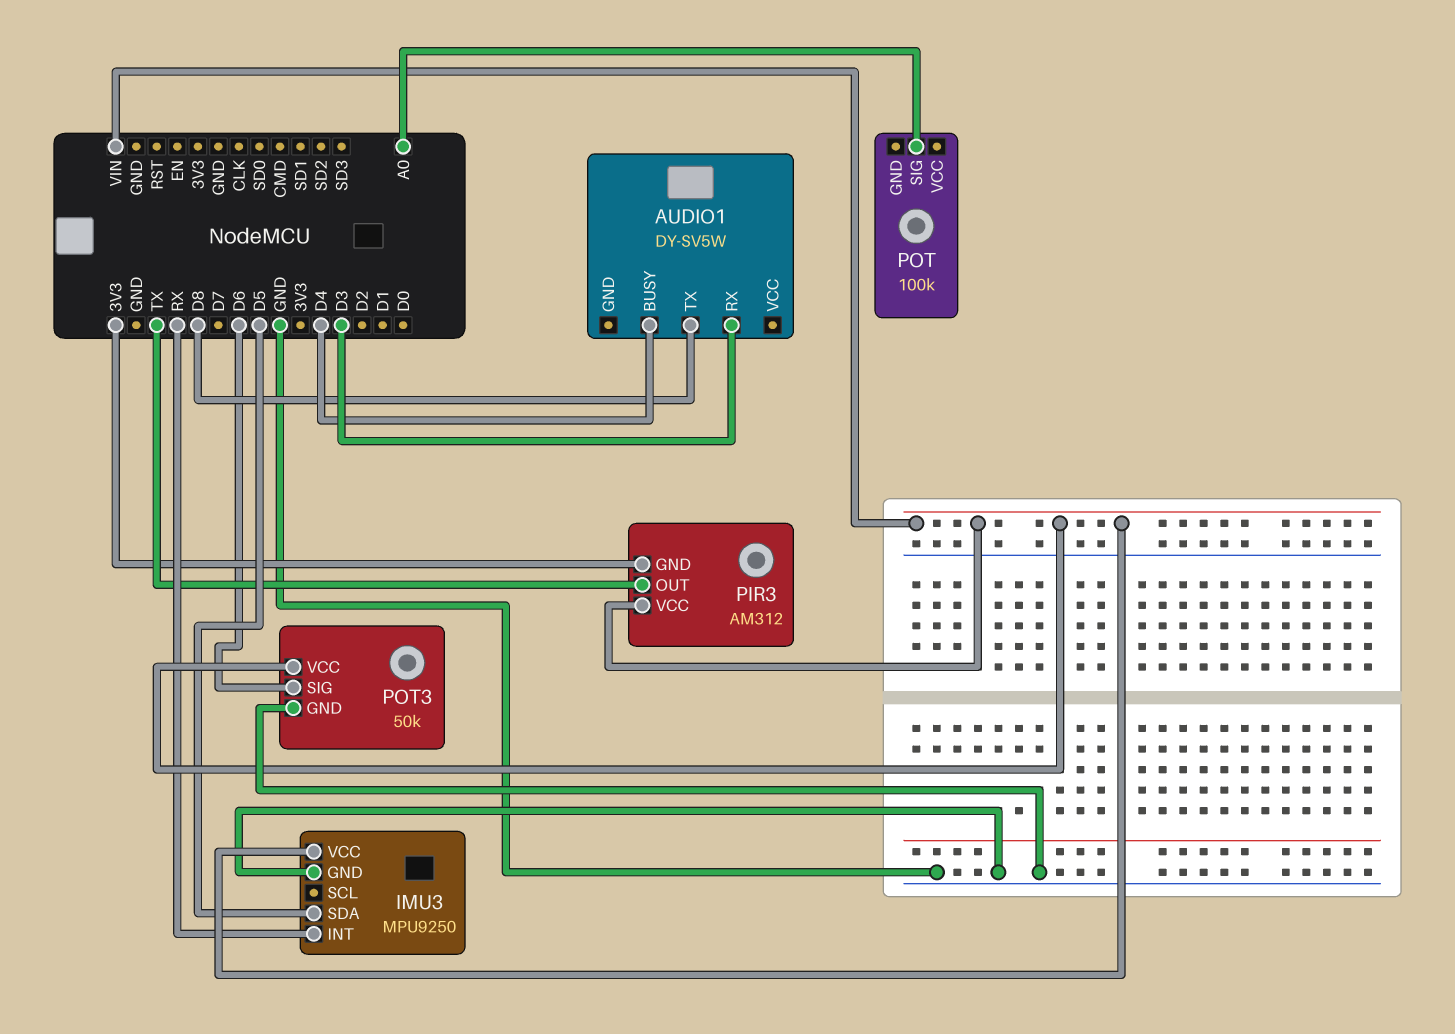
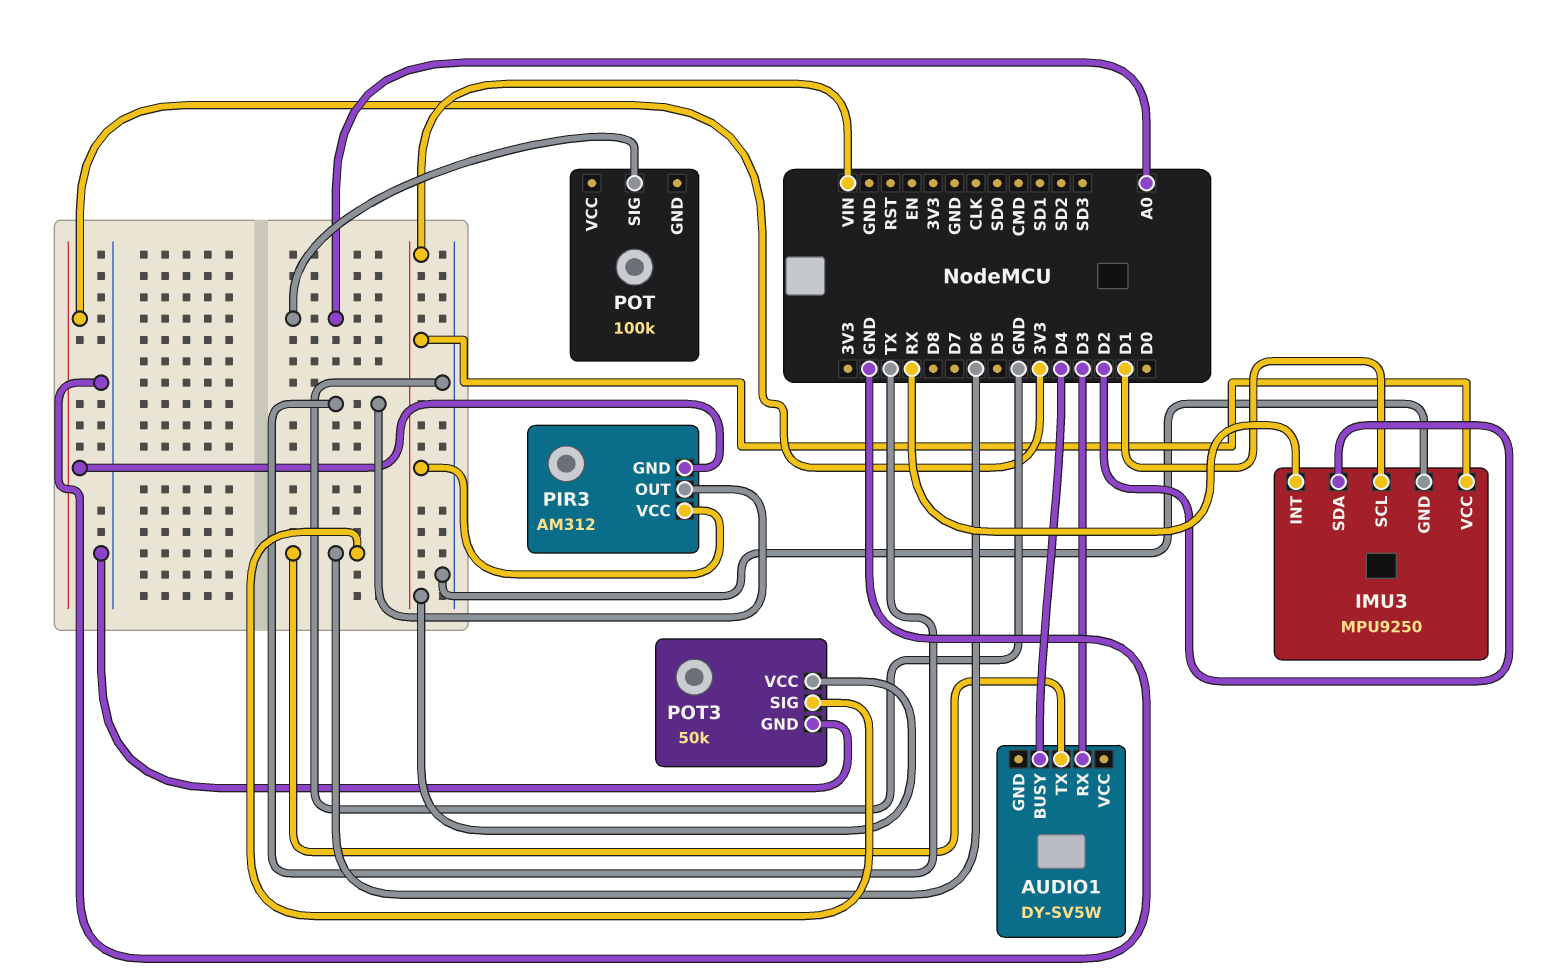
AUDIO1 pin TX: D8 -> D6
IMU3 pin SCL: none -> D1
IMU3 pin SDA: D5 -> D2

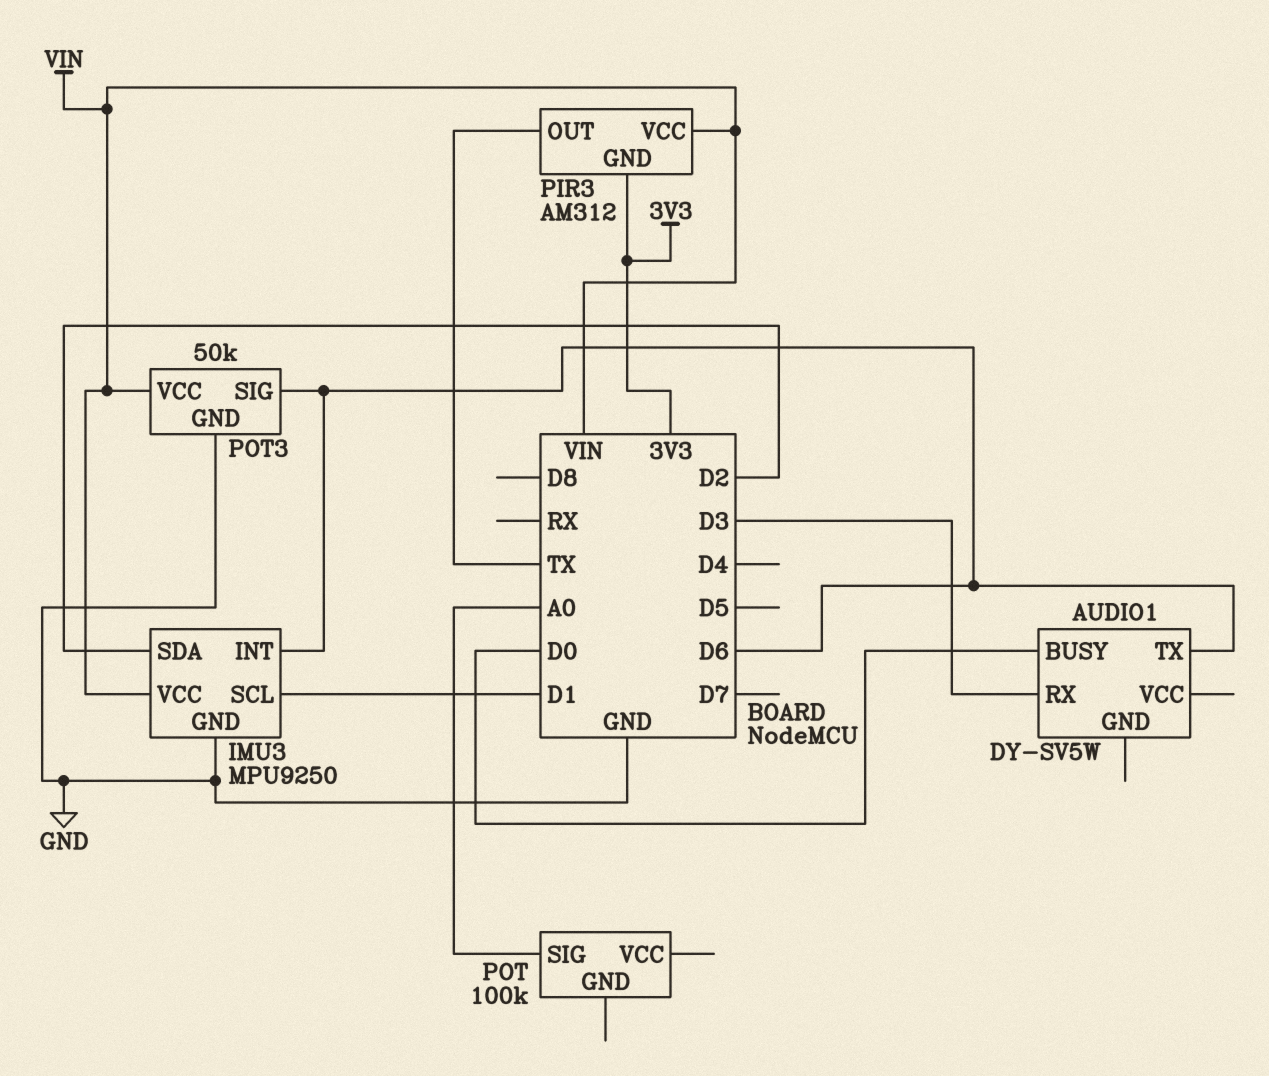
AUDIO1 pin BUSY: D4 -> D0
IMU3 pin INT: RX -> D6

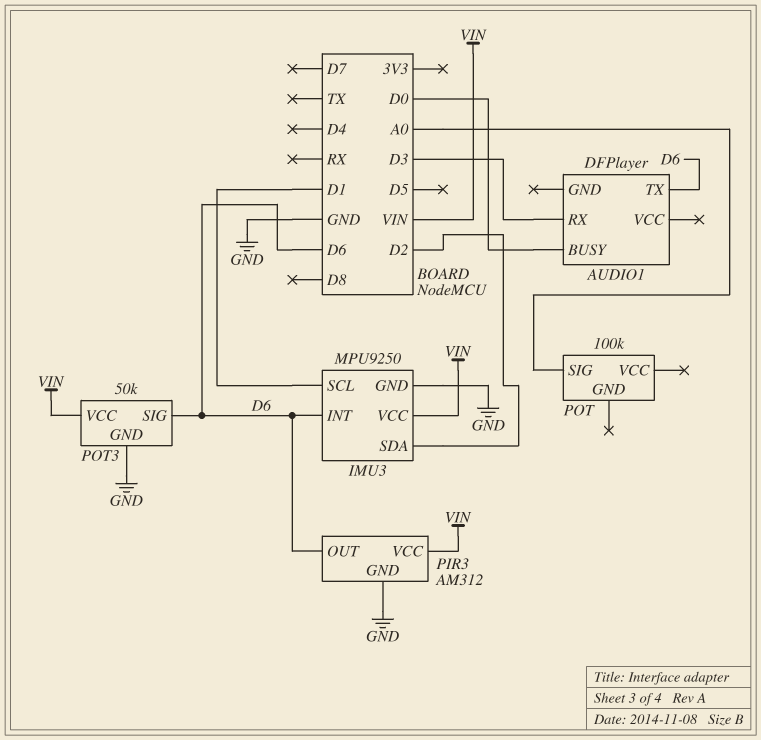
AUDIO1: DY-SV5W -> DFPlayer
PIR3 pin GND: 3V3 -> GND
PIR3 pin OUT: TX -> D6

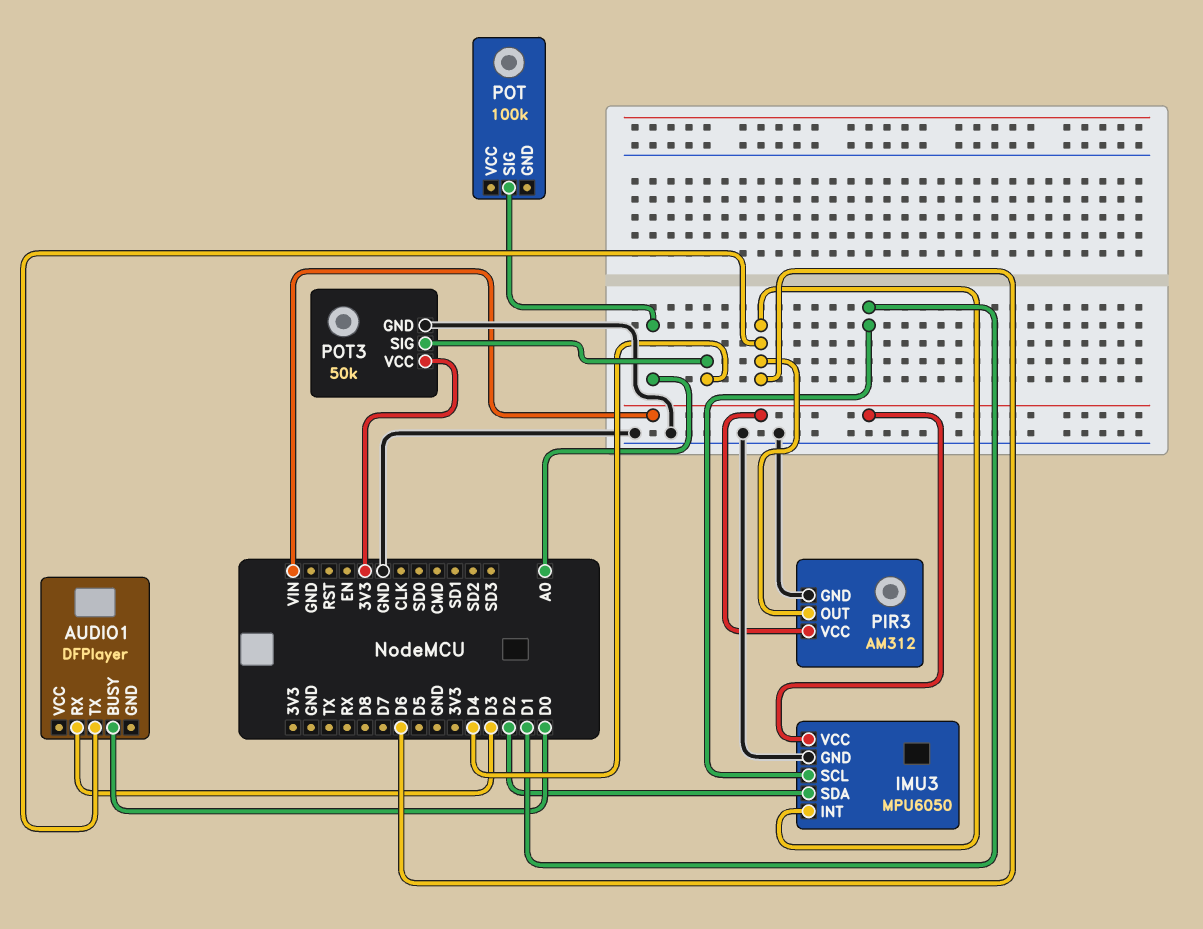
IMU3: MPU9250 -> MPU6050
POT3 pin SIG: D6 -> D4
POT3 pin VCC: VIN -> 3V3

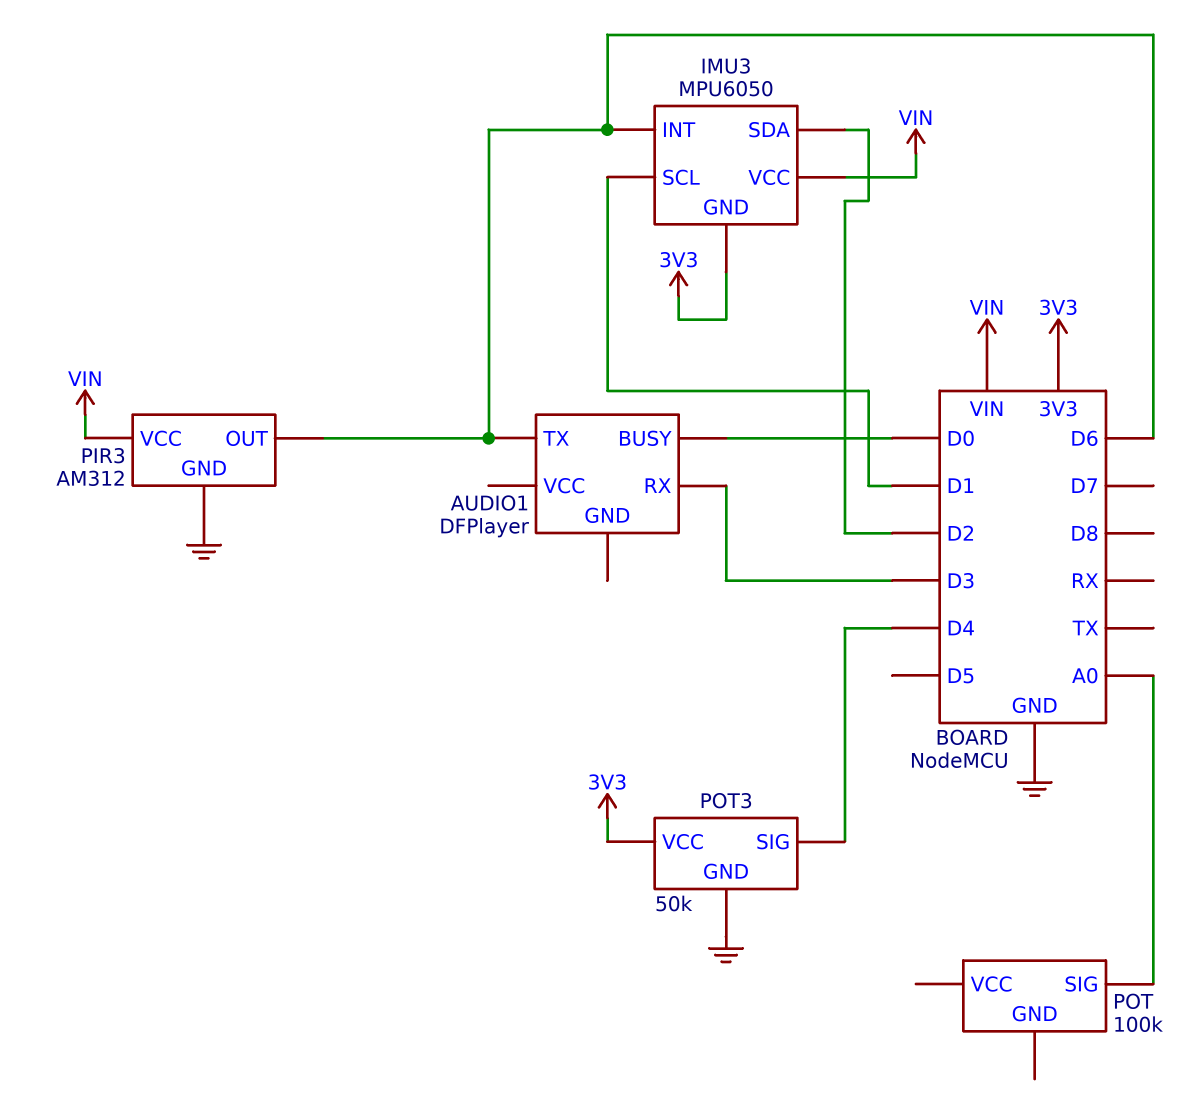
IMU3 pin GND: GND -> 3V3

